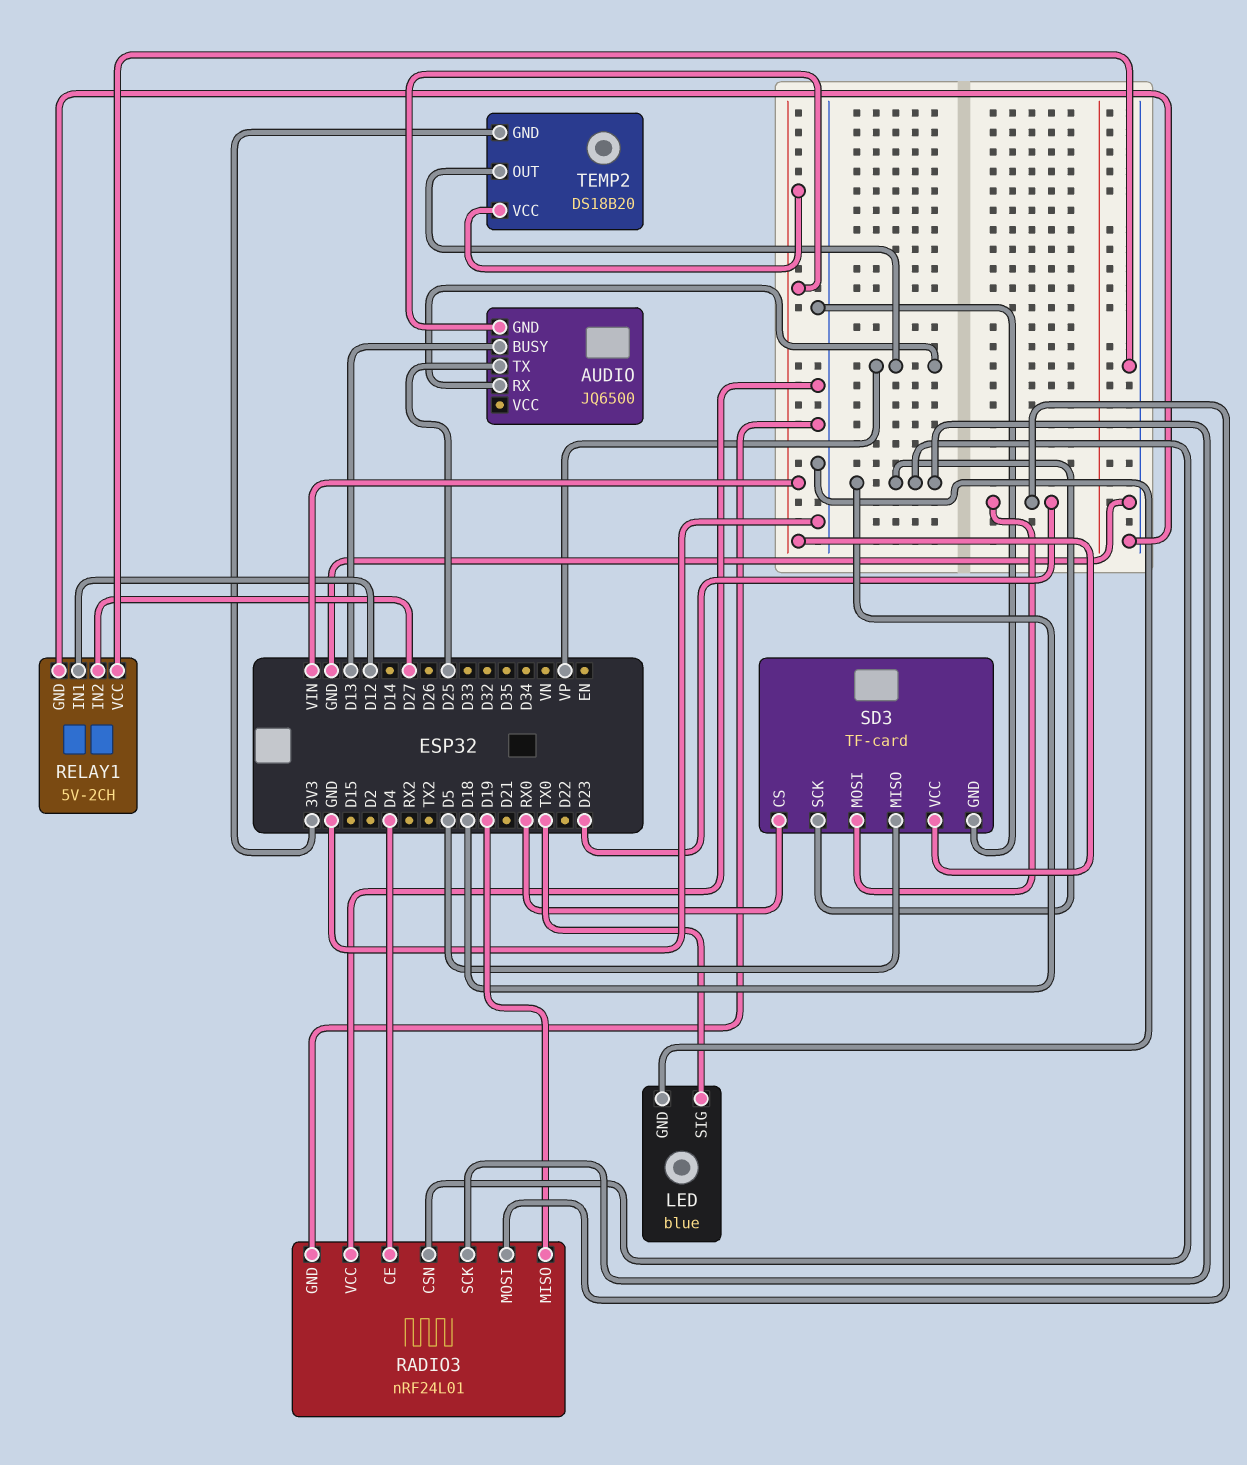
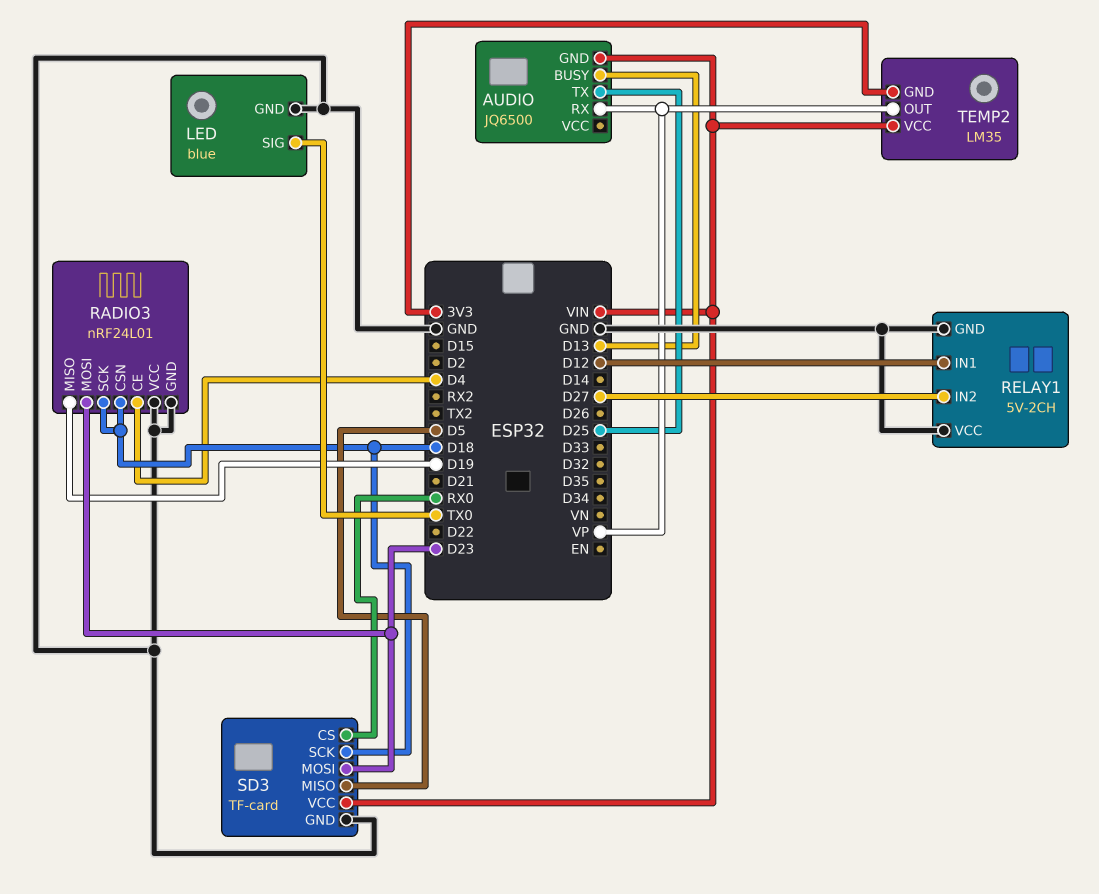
TEMP2: DS18B20 -> LM35

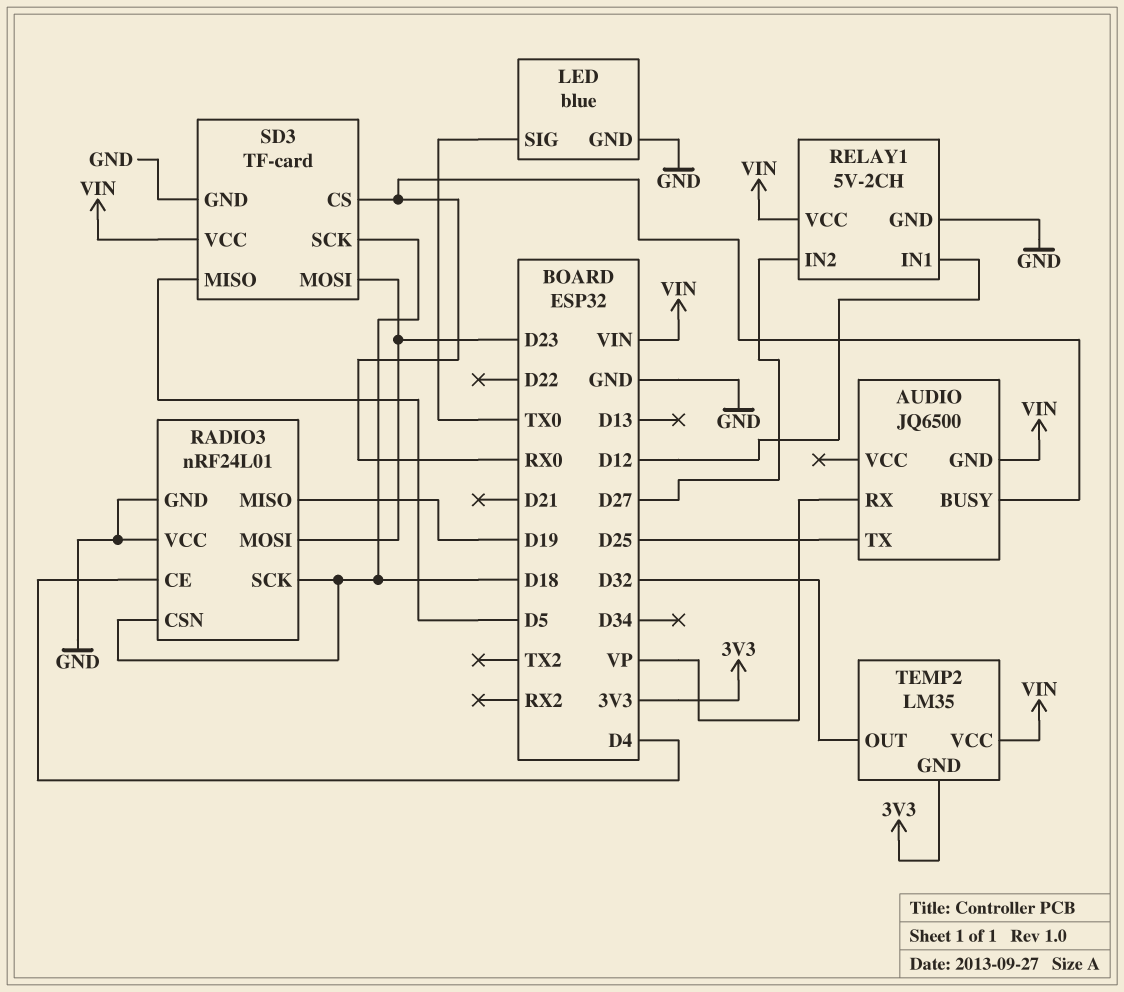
AUDIO pin BUSY: D13 -> RX0
RELAY1 pin VCC: GND -> VIN
TEMP2 pin OUT: VP -> D32

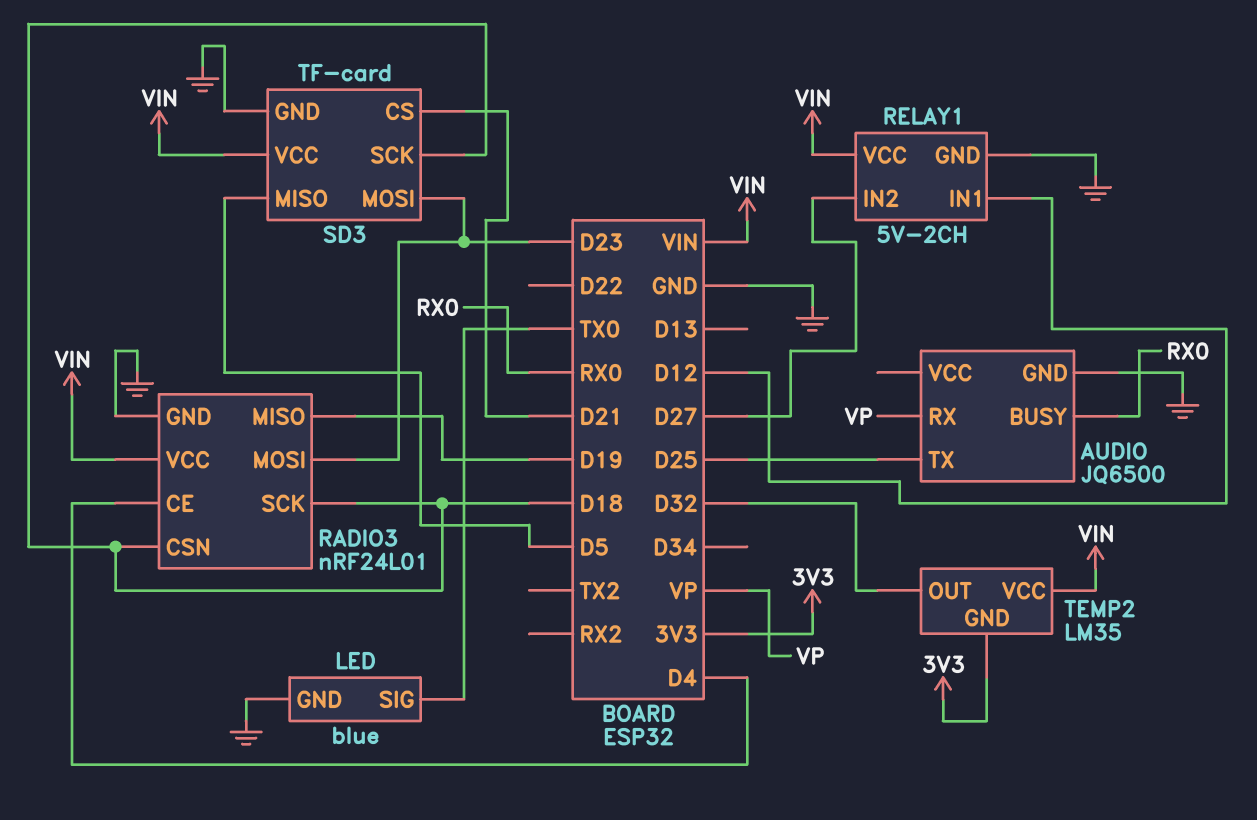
AUDIO pin GND: VIN -> GND
RADIO3 pin VCC: GND -> VIN
SD3 pin CS: RX0 -> D21

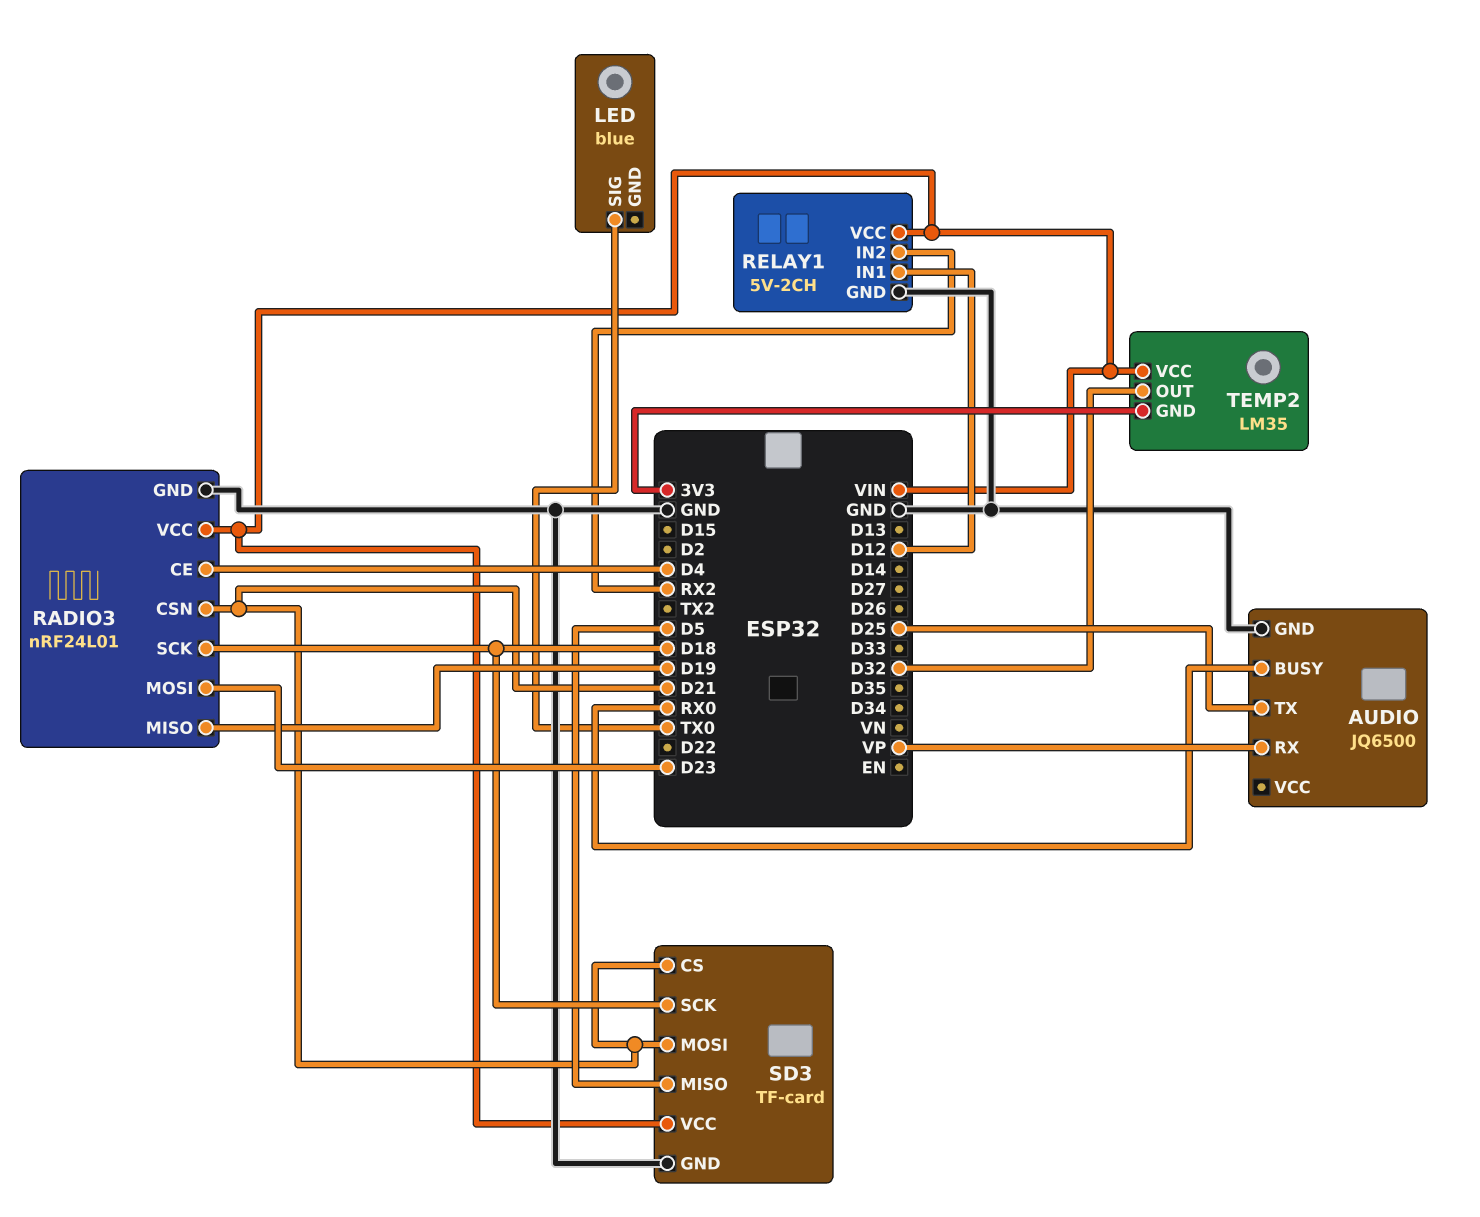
LED pin GND: GND -> none
RADIO3 pin CSN: D18 -> D21
RELAY1 pin IN2: D27 -> RX2
SD3 pin MOSI: D23 -> D21

